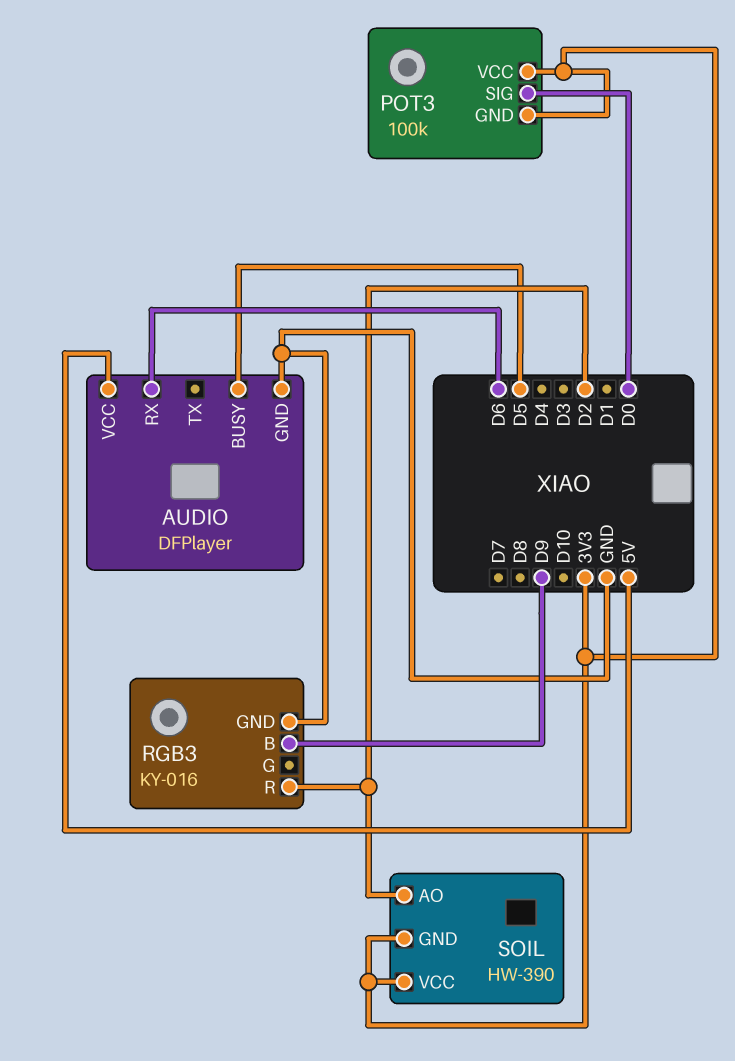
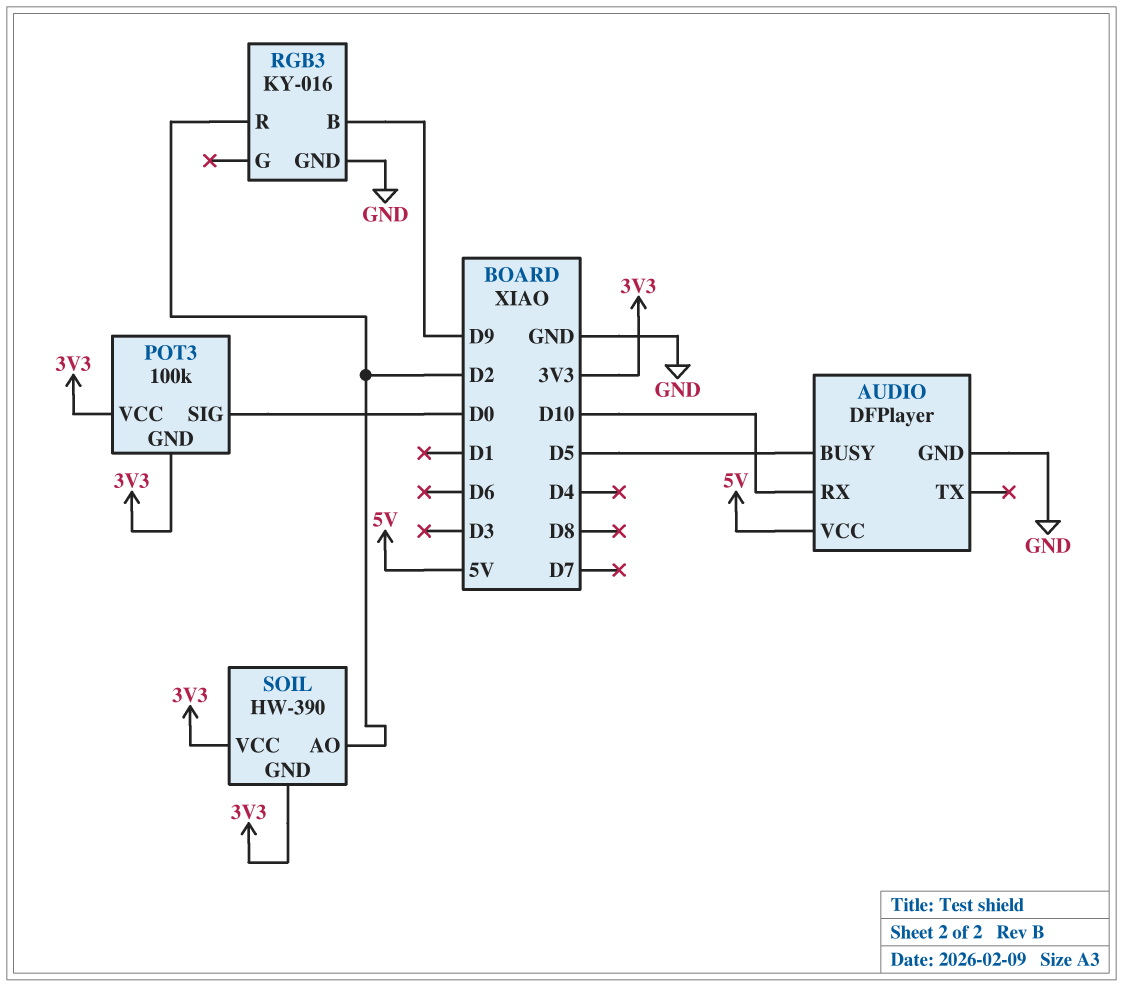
AUDIO pin RX: D6 -> D10

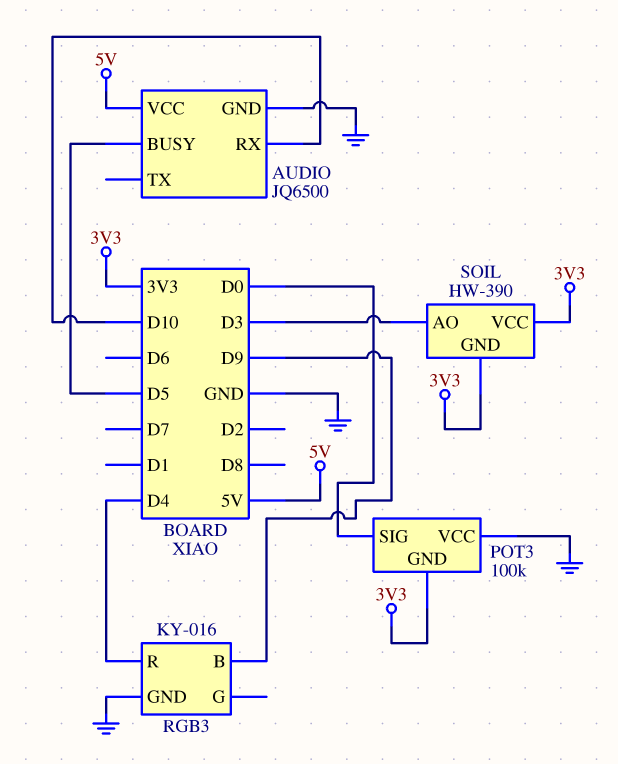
AUDIO: DFPlayer -> JQ6500
POT3 pin VCC: 3V3 -> GND
RGB3 pin R: D2 -> D4
SOIL pin AO: D2 -> D3

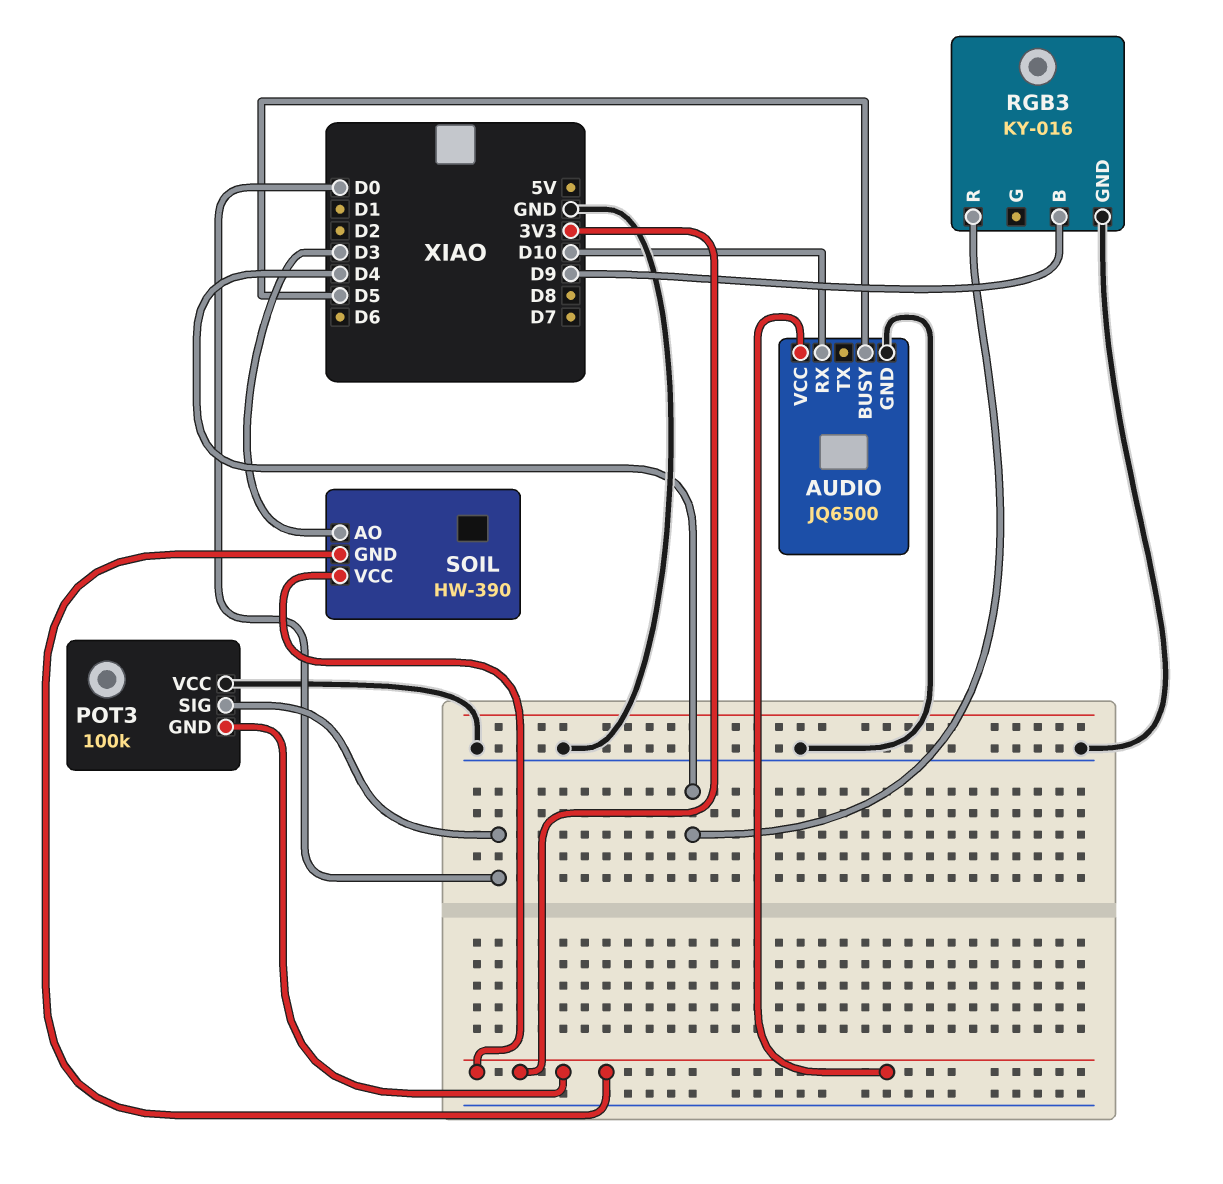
AUDIO pin VCC: 5V -> 3V3

